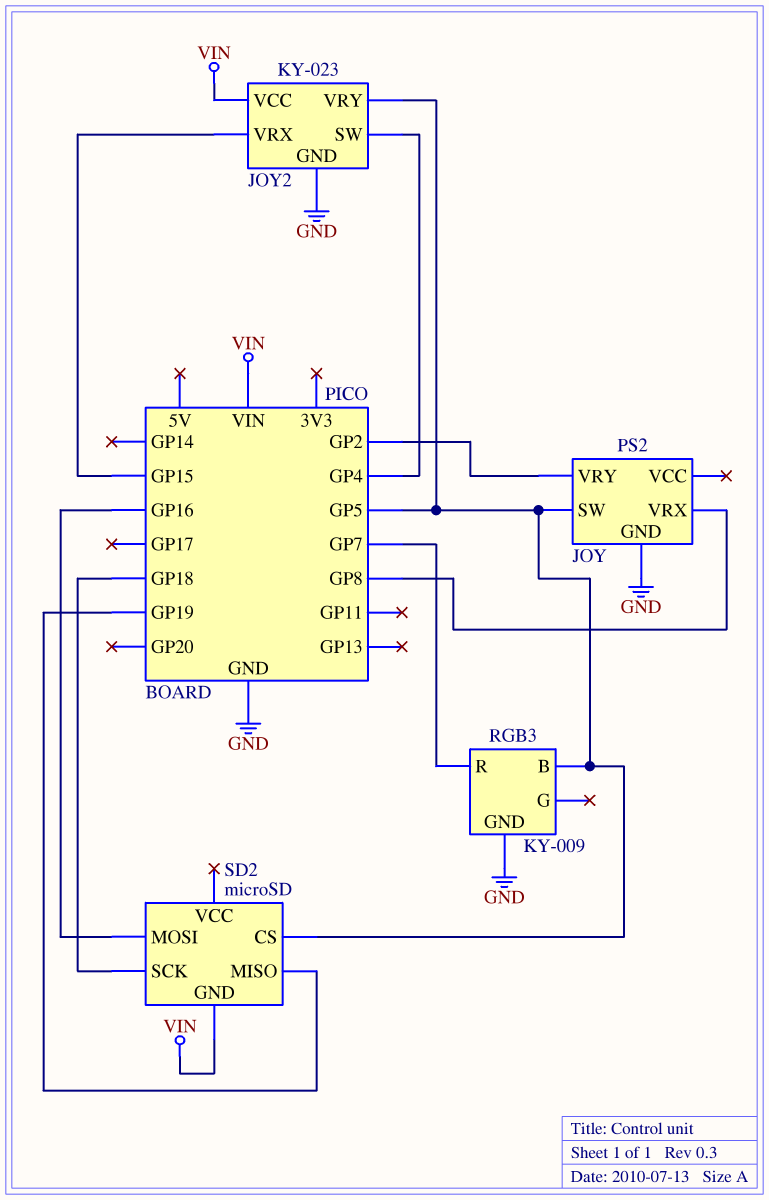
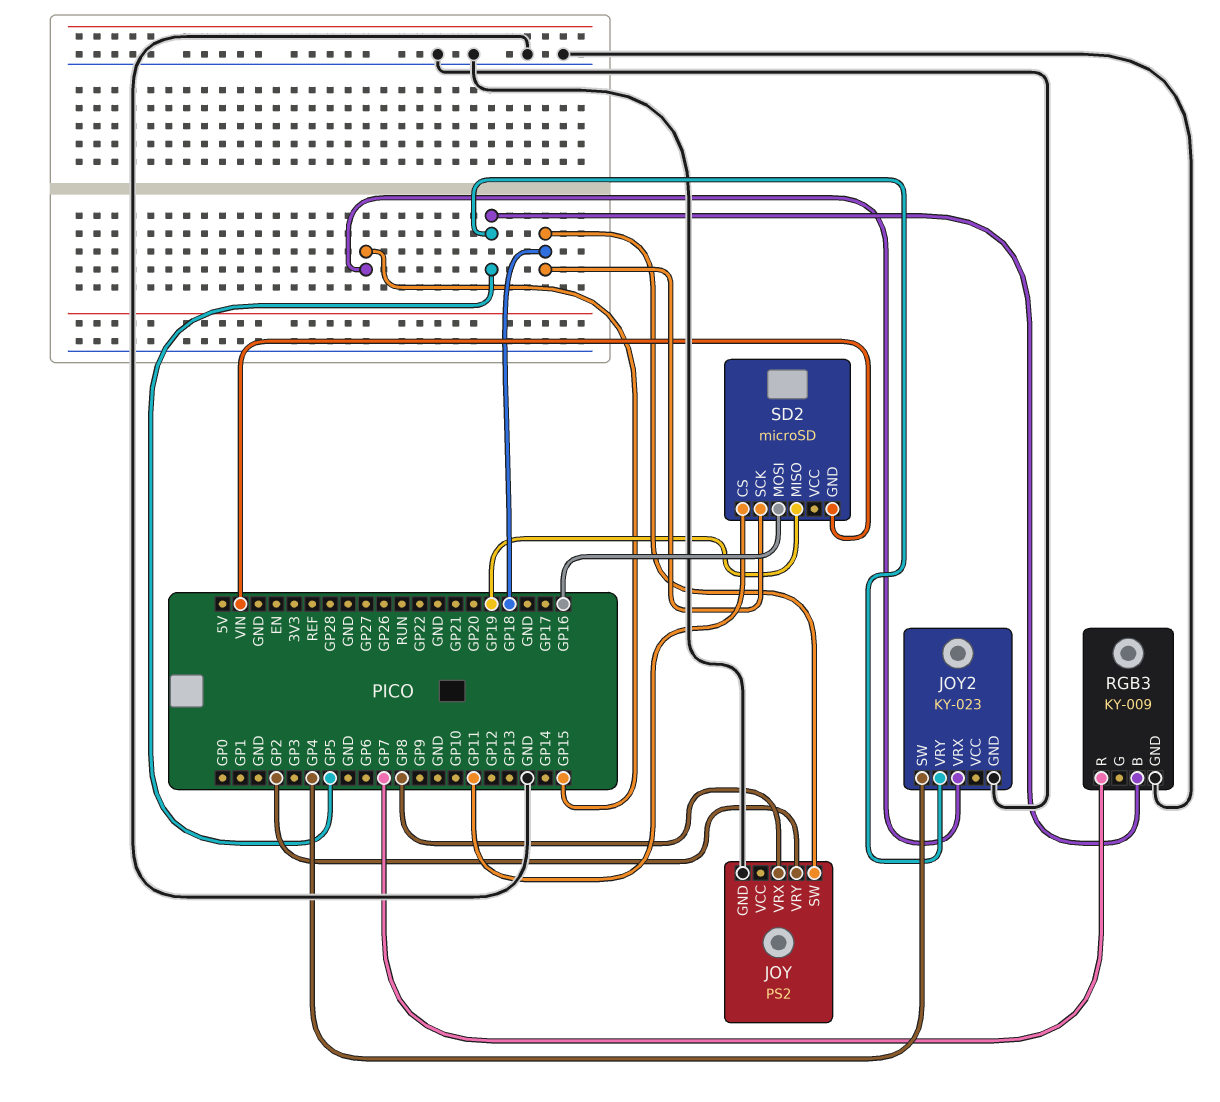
JOY pin SW: GP5 -> GP18
JOY2 pin VCC: VIN -> none
SD2 pin CS: GP5 -> GP11

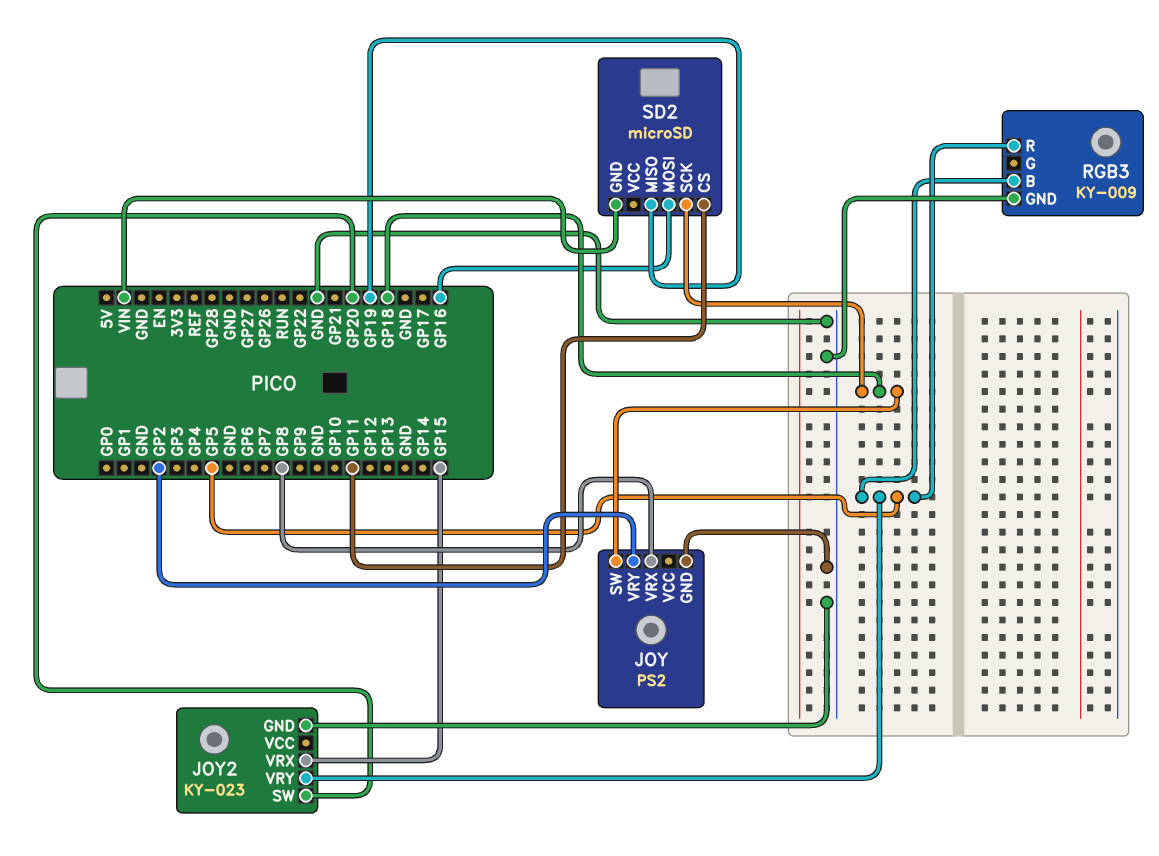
JOY2 pin SW: GP4 -> GP20
RGB3 pin R: GP7 -> GP5

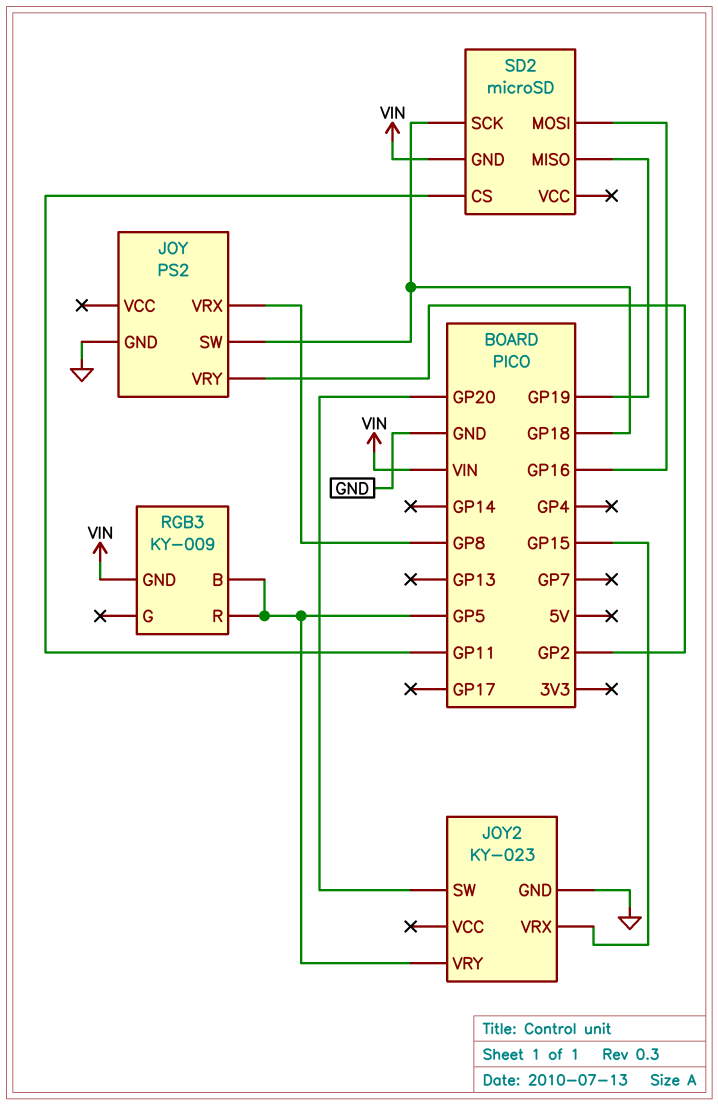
RGB3 pin GND: GND -> VIN

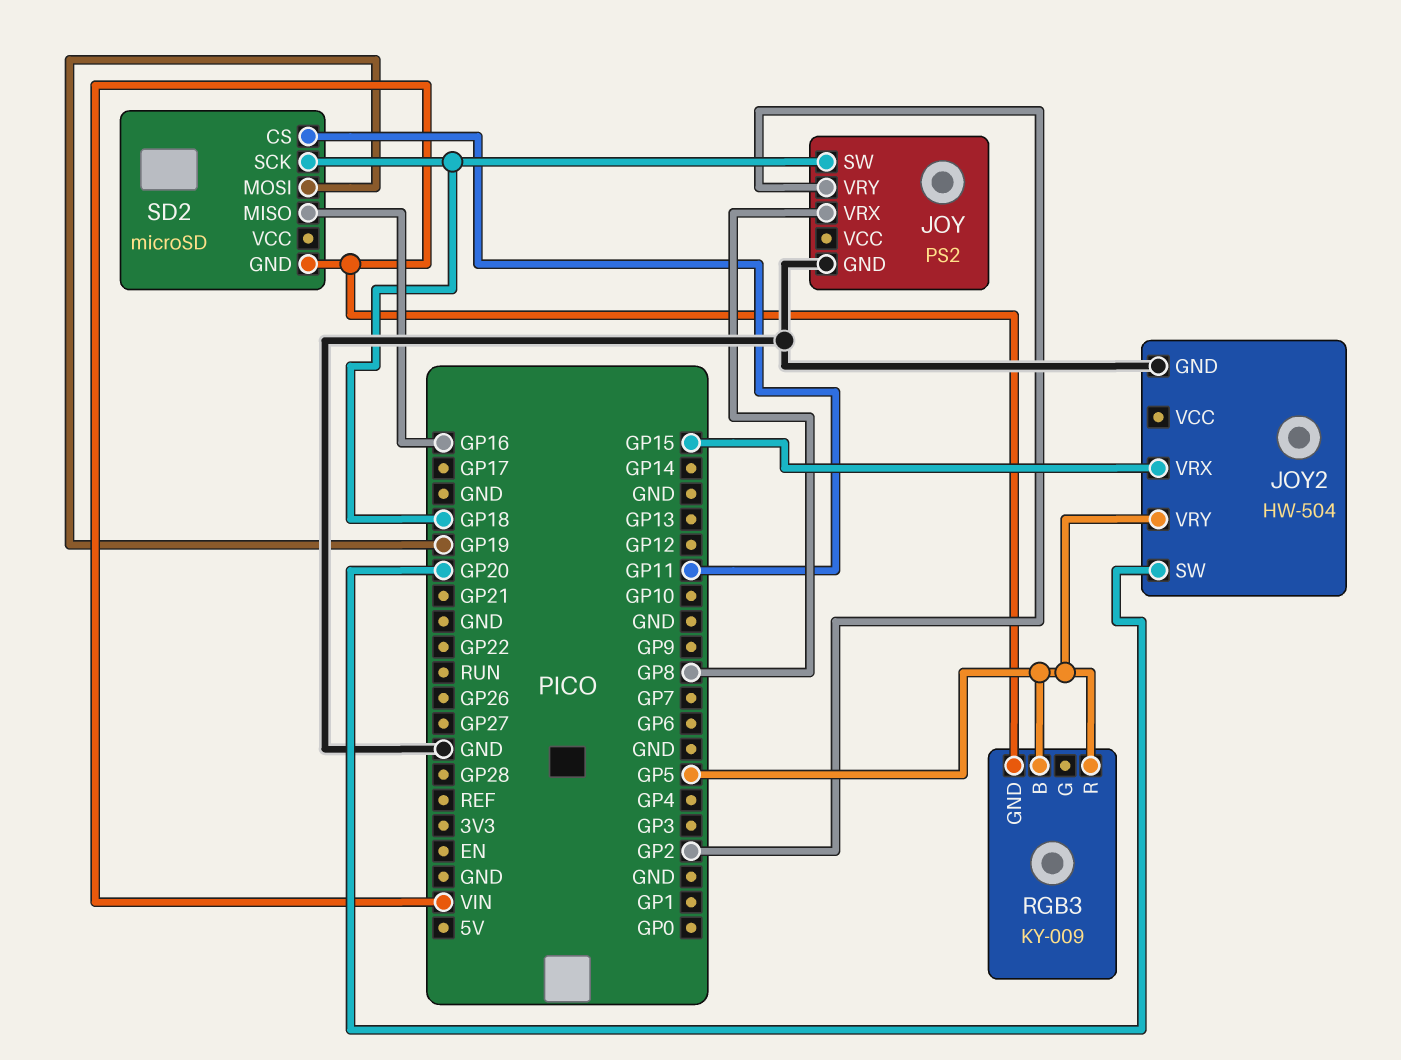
JOY2: KY-023 -> HW-504
SD2 pin MISO: GP19 -> GP16
SD2 pin MOSI: GP16 -> GP19

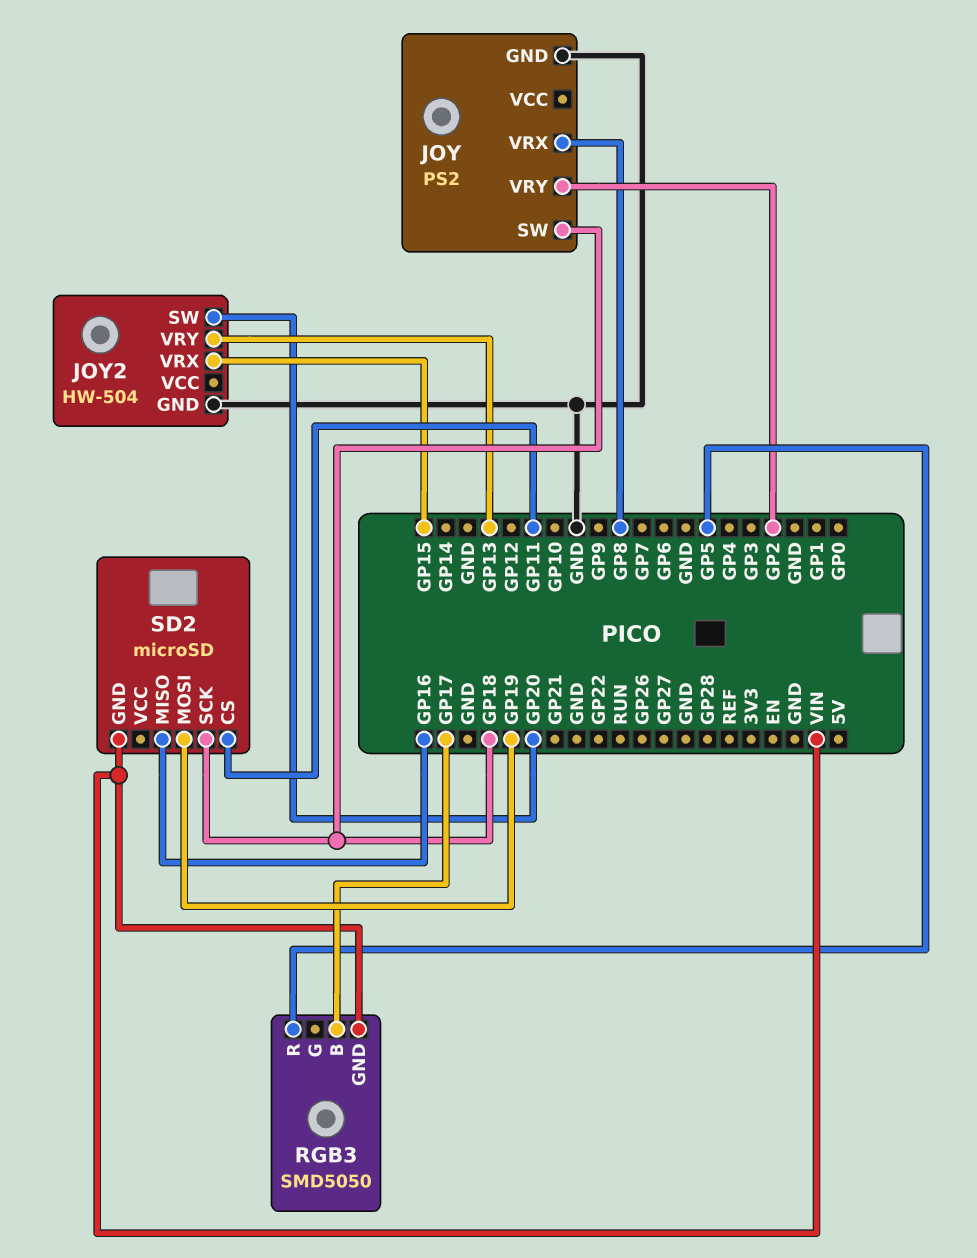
JOY2 pin VRY: GP5 -> GP13
RGB3: KY-009 -> SMD5050
RGB3 pin B: GP5 -> GP17

